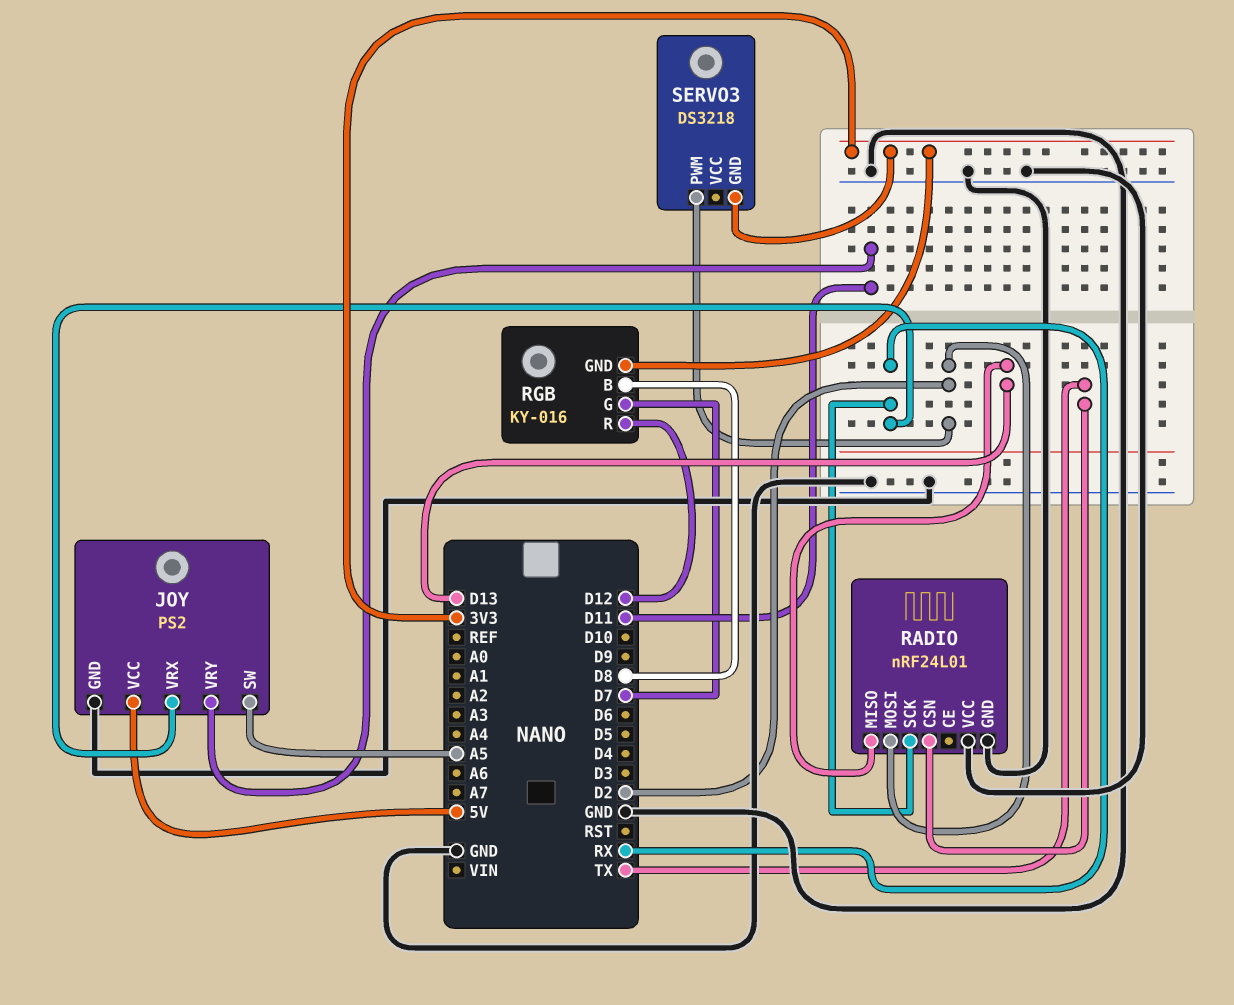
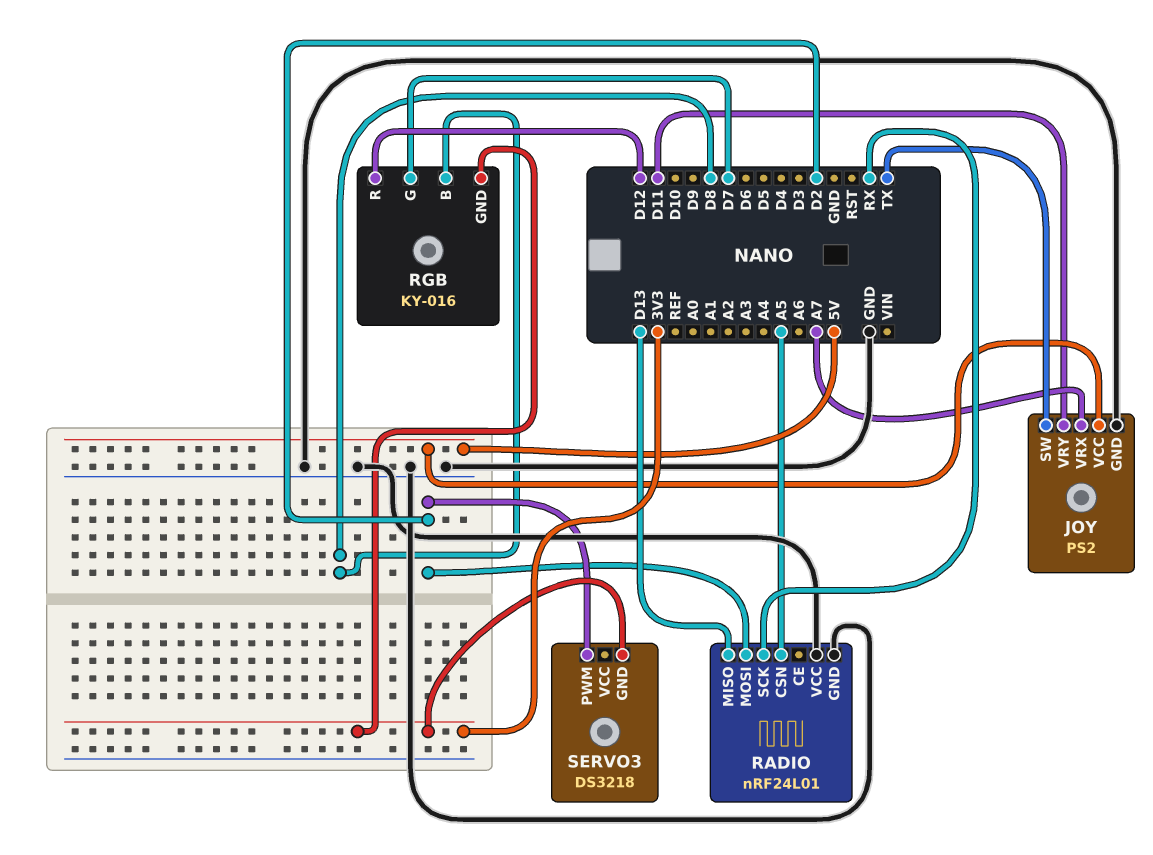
JOY pin SW: A5 -> TX
JOY pin VRX: RX -> A7
RADIO pin CSN: TX -> A5

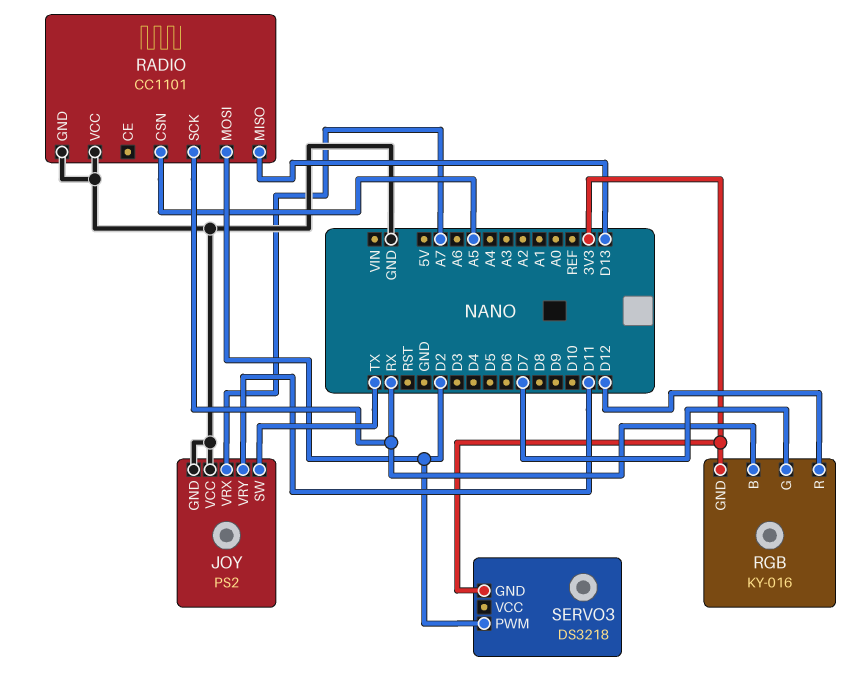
JOY pin VCC: 5V -> GND
RADIO: nRF24L01 -> CC1101
RGB pin B: D8 -> RX

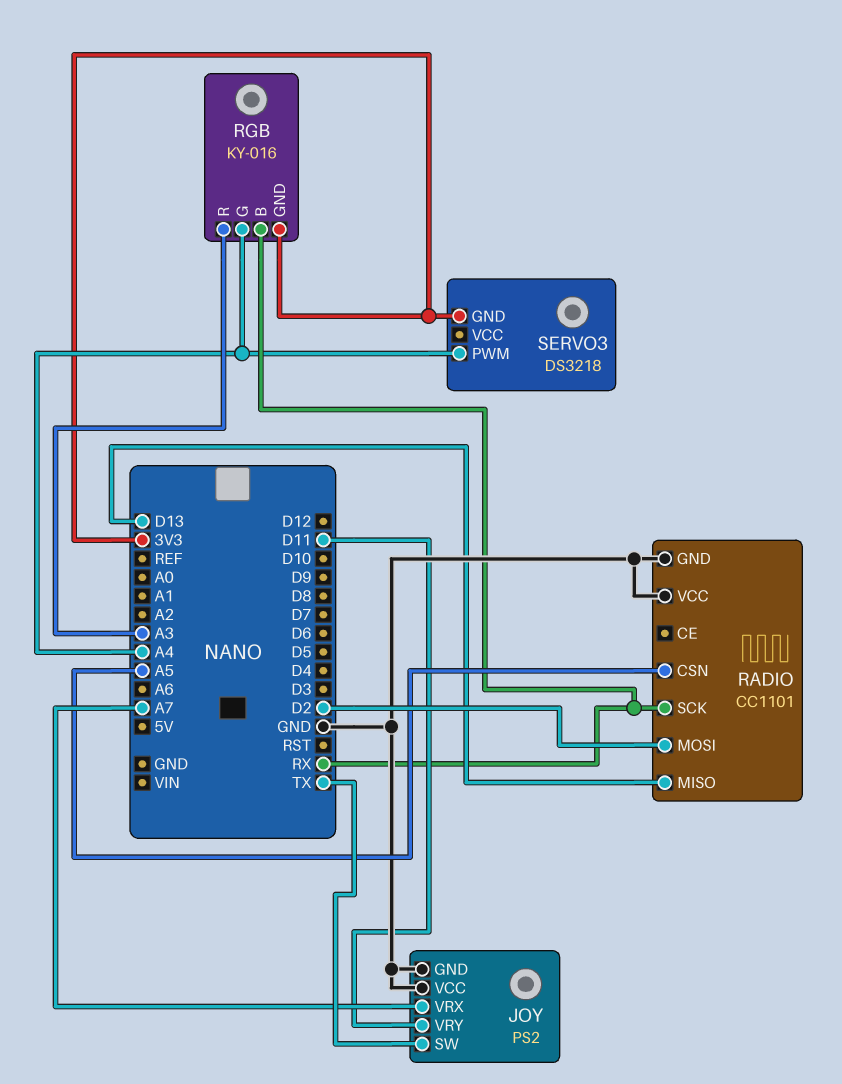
RGB pin G: D7 -> A4
RGB pin R: D12 -> A3
SERVO3 pin PWM: D2 -> A4

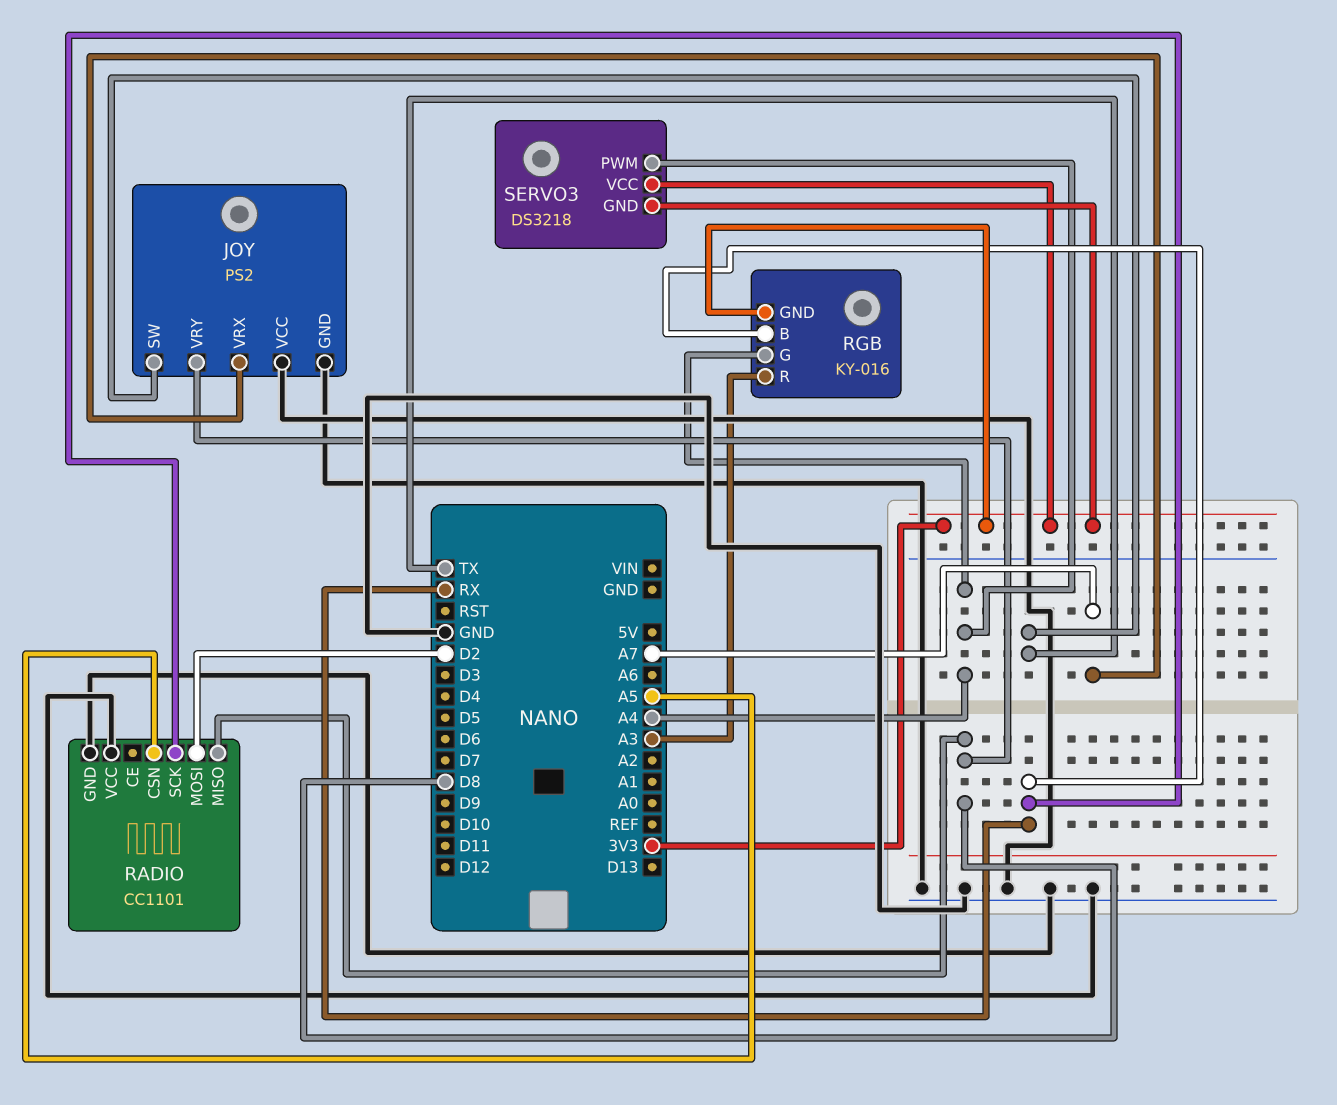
JOY pin VRY: D11 -> D8
RADIO pin MISO: D13 -> D8
SERVO3 pin VCC: none -> 3V3

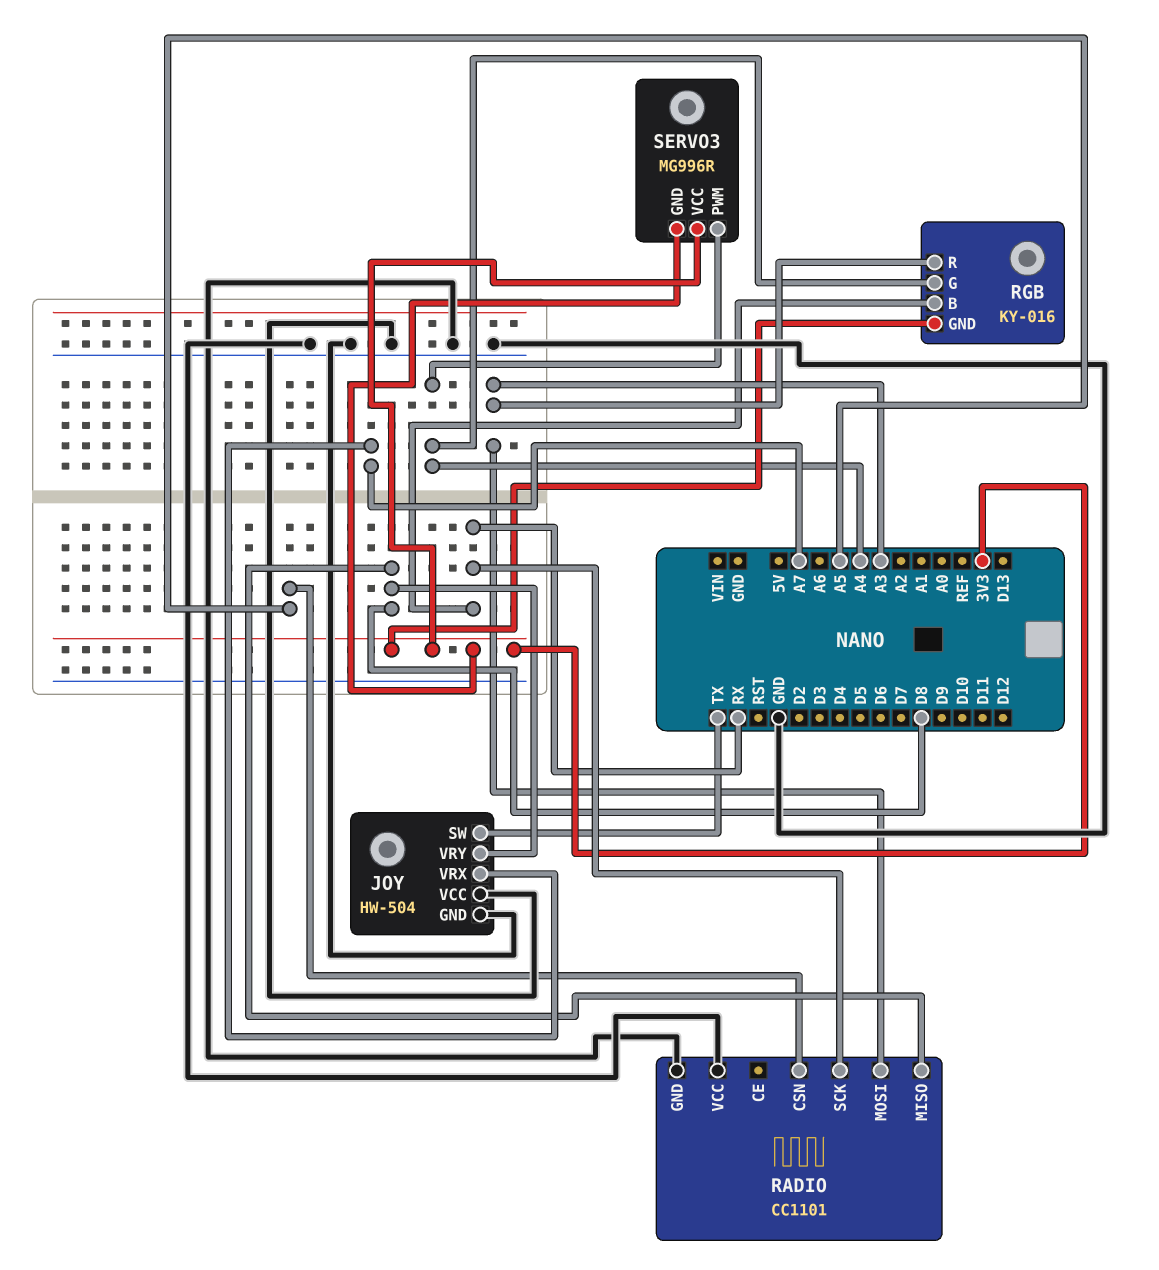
JOY: PS2 -> HW-504
RADIO pin MOSI: D2 -> A3
SERVO3: DS3218 -> MG996R

